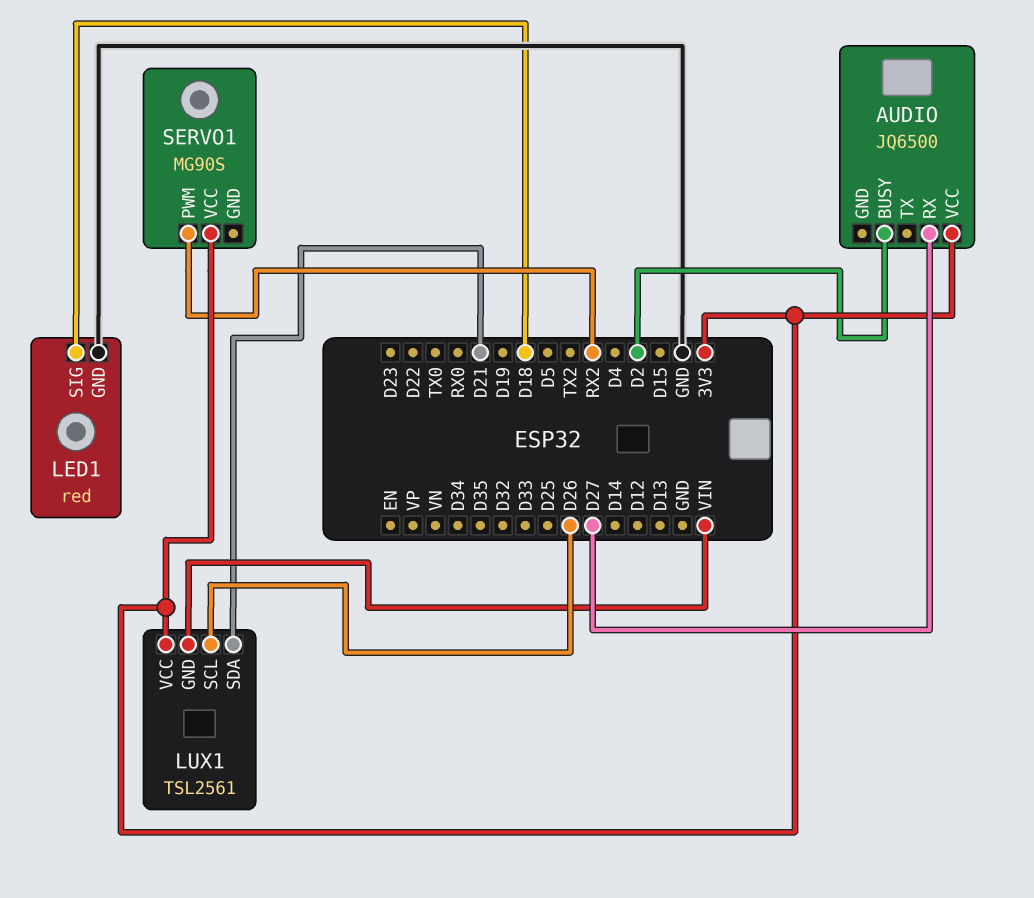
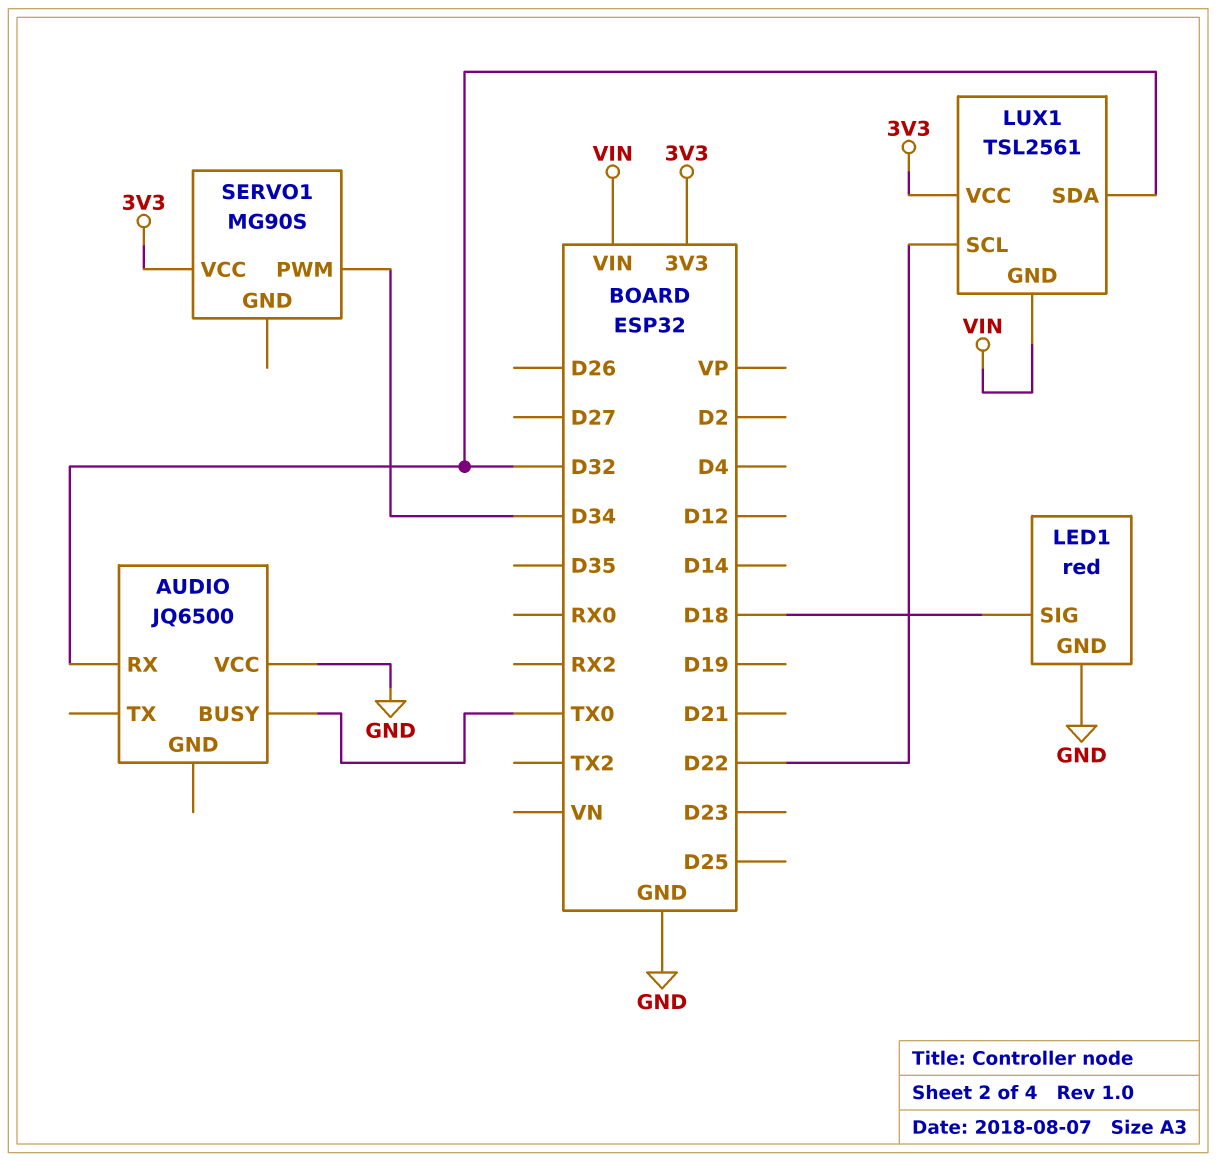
AUDIO pin BUSY: D2 -> TX0
AUDIO pin RX: D27 -> D32
AUDIO pin VCC: 3V3 -> GND
LUX1 pin SCL: D26 -> D22
LUX1 pin SDA: D21 -> D32
SERVO1 pin PWM: RX2 -> D34

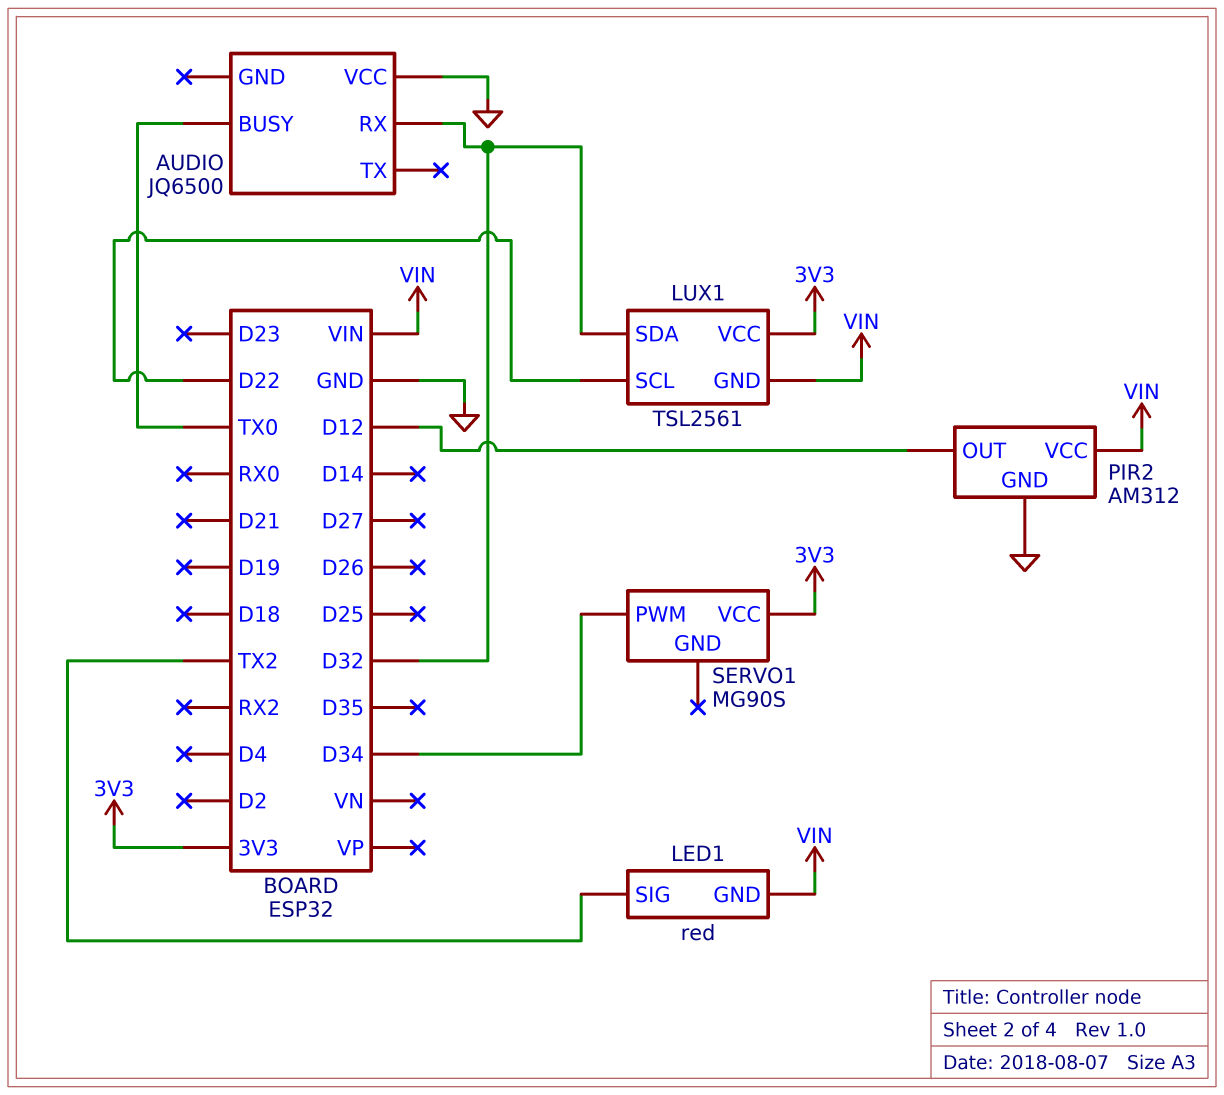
LED1 pin GND: GND -> VIN
LED1 pin SIG: D18 -> TX2
PIR2: none -> AM312
PIR2 pin GND: none -> GND
PIR2 pin OUT: none -> D12
PIR2 pin VCC: none -> VIN

